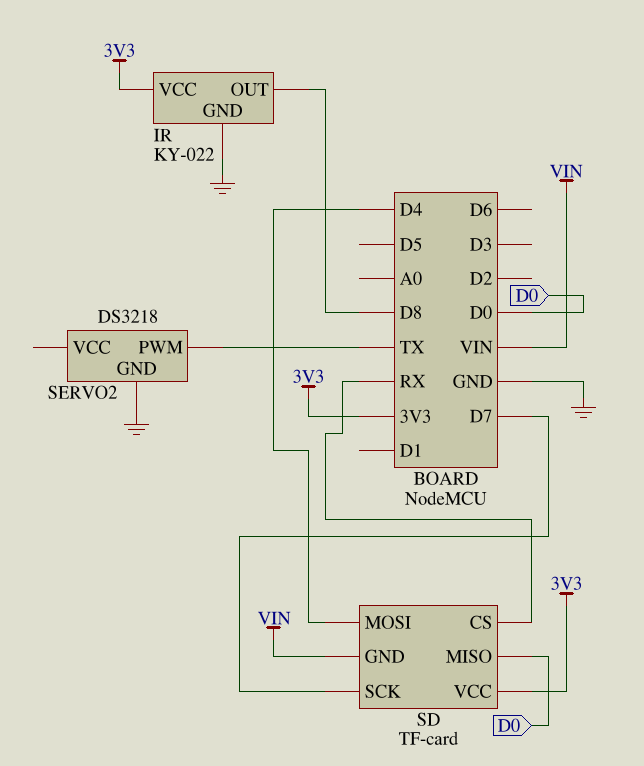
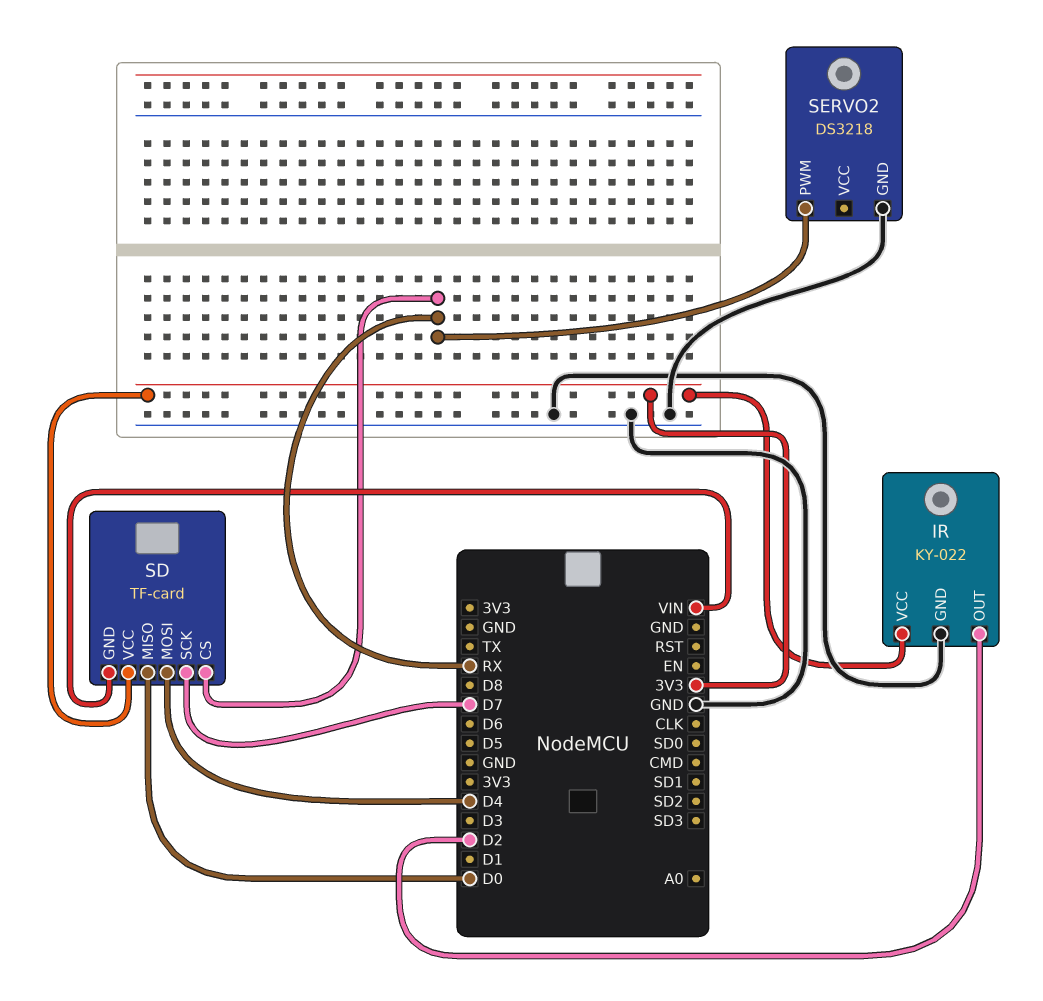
IR pin OUT: D8 -> D2
SERVO2 pin PWM: TX -> RX

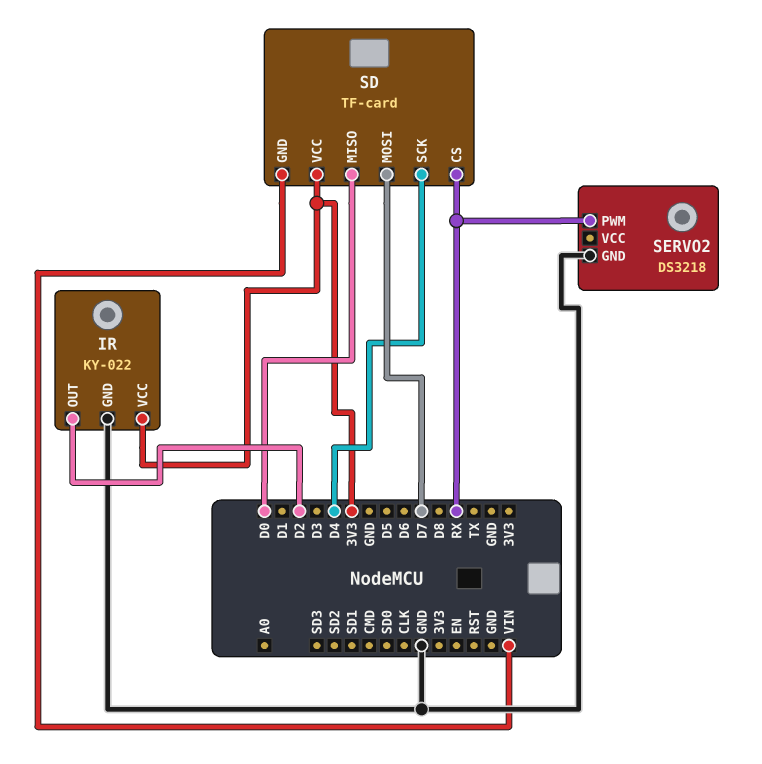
SD pin MOSI: D4 -> D7
SD pin SCK: D7 -> D4

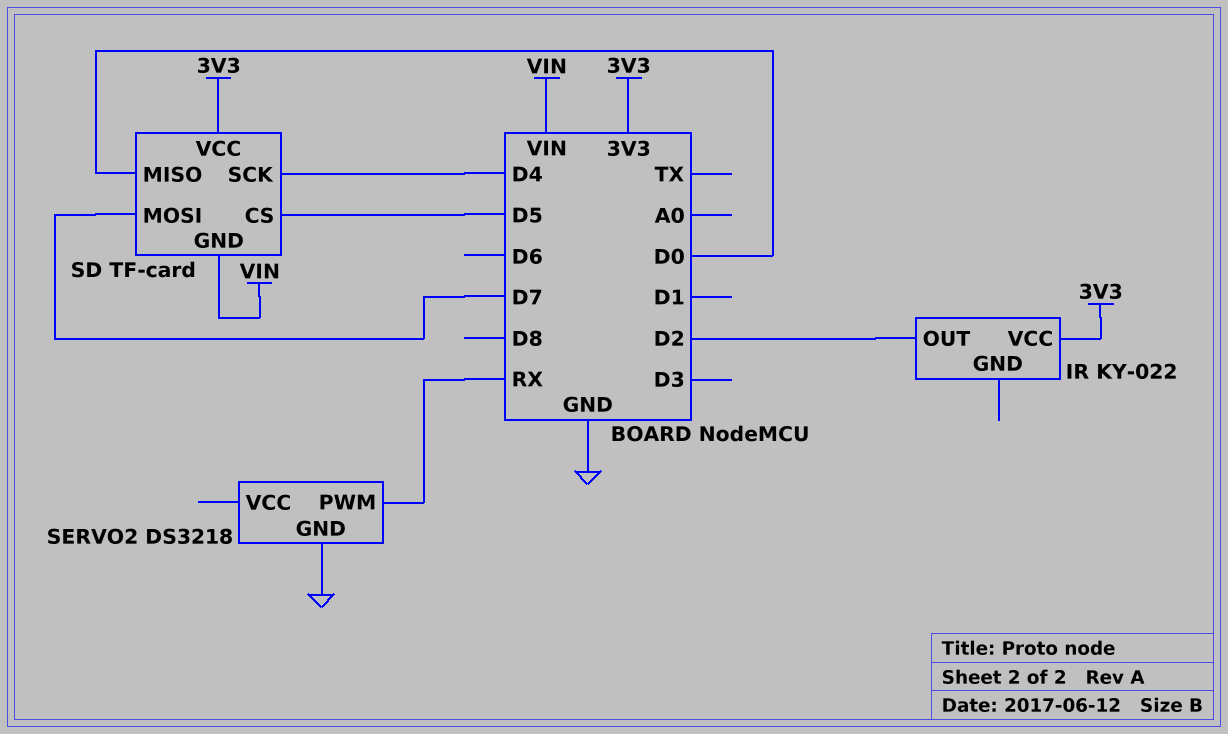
IR pin GND: GND -> none
SD pin CS: RX -> D5

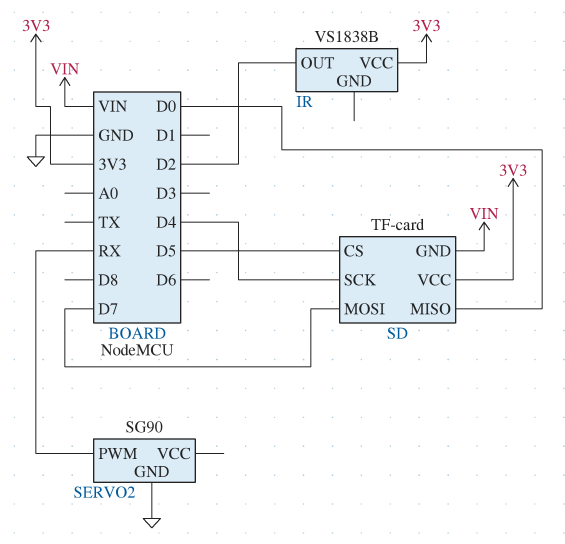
IR: KY-022 -> VS1838B
SERVO2: DS3218 -> SG90

